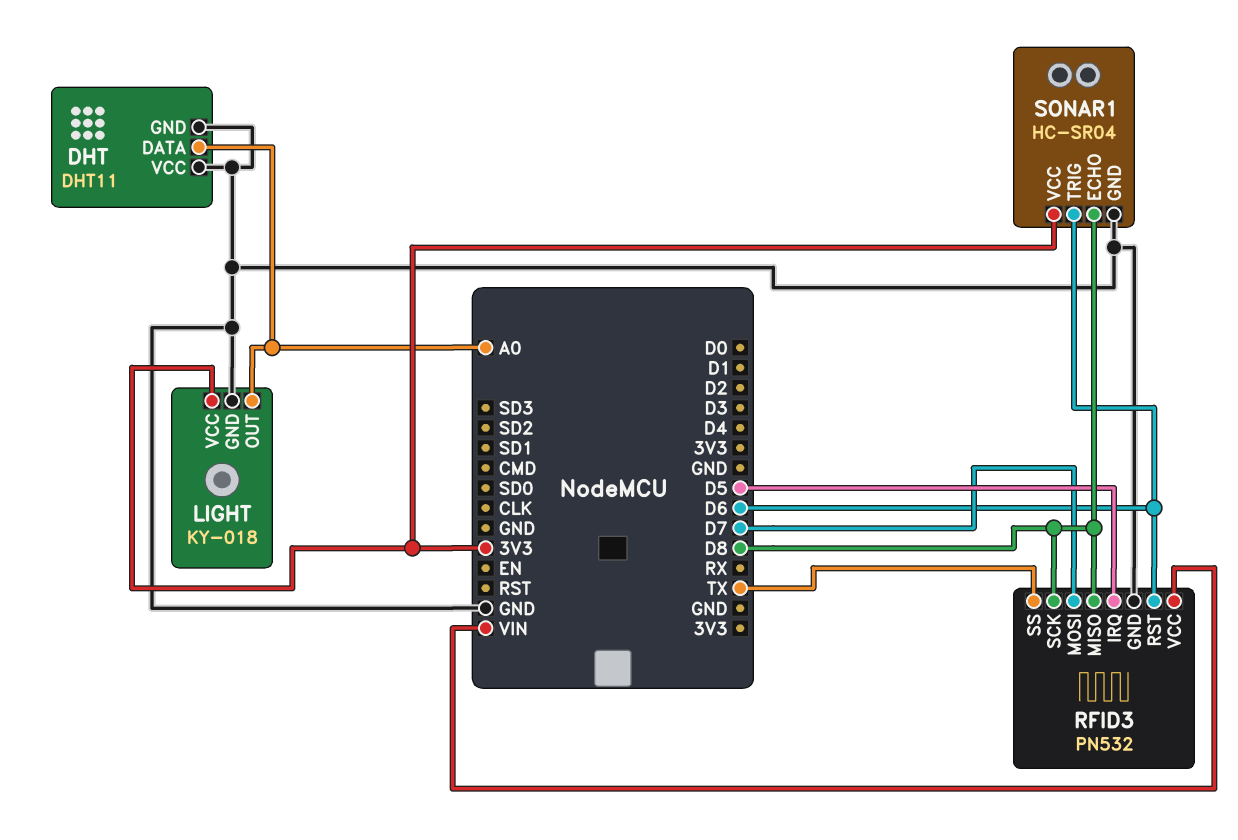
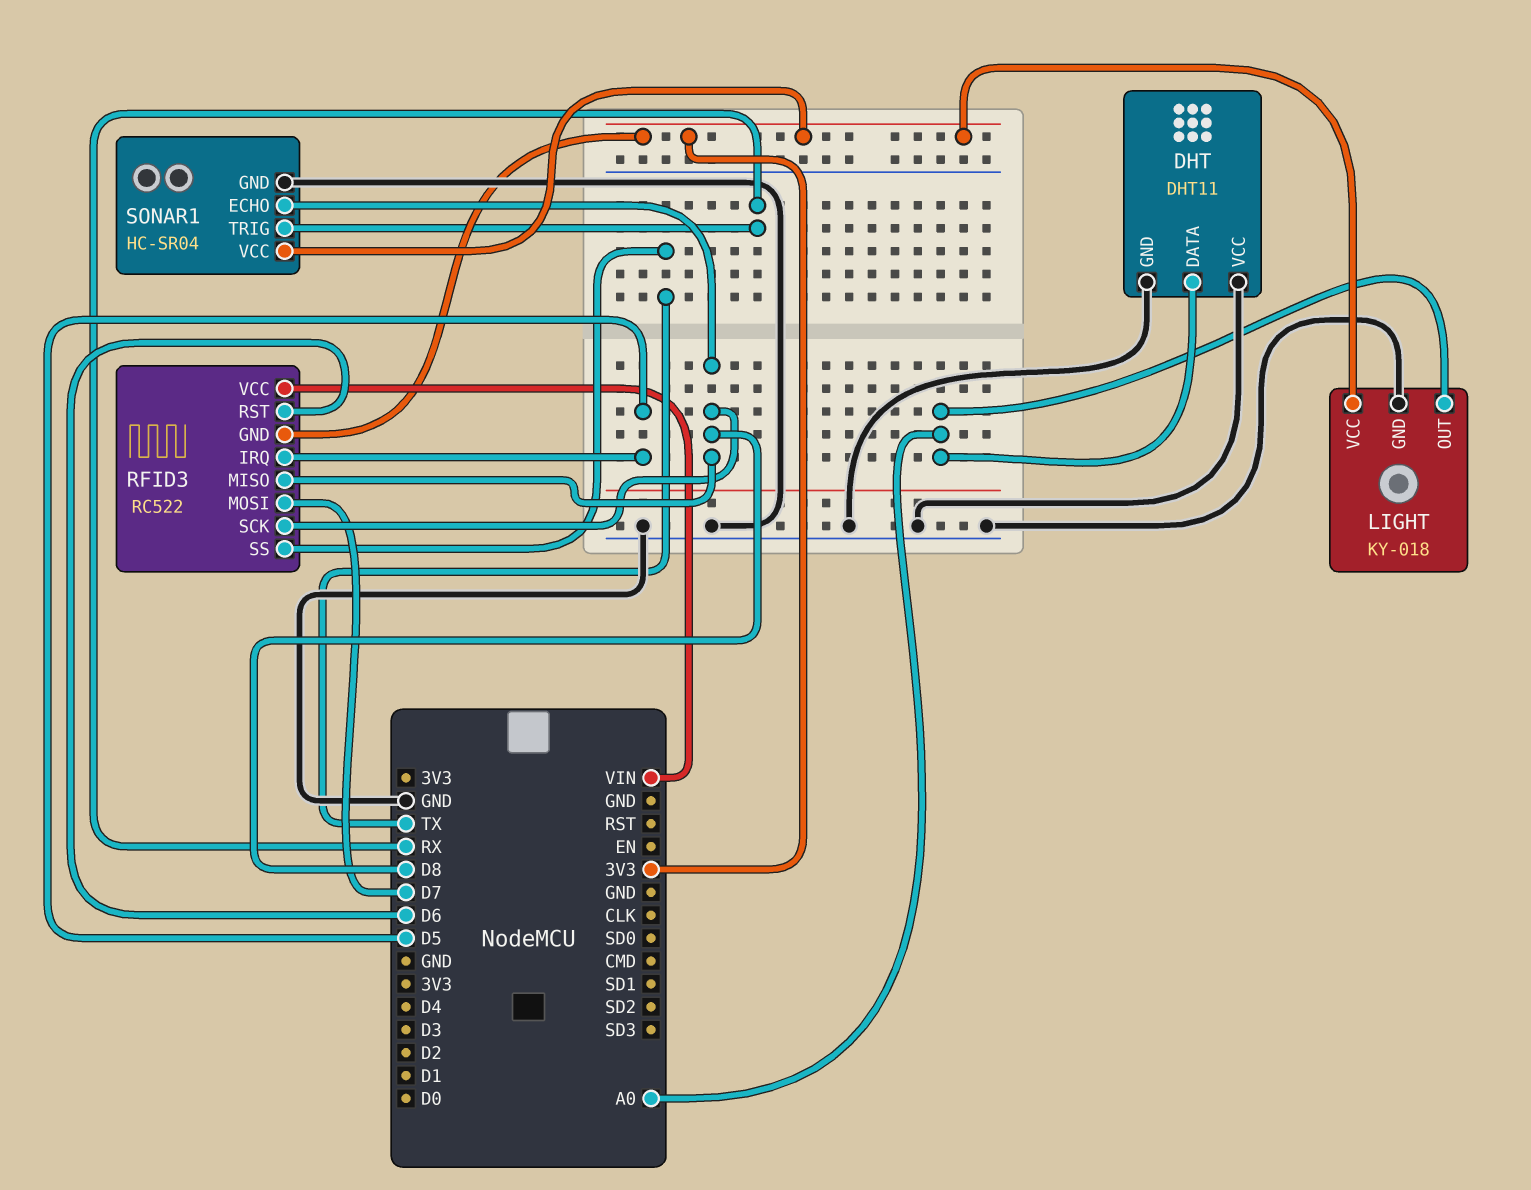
RFID3: PN532 -> RC522
RFID3 pin GND: GND -> 3V3
SONAR1 pin TRIG: D6 -> RX

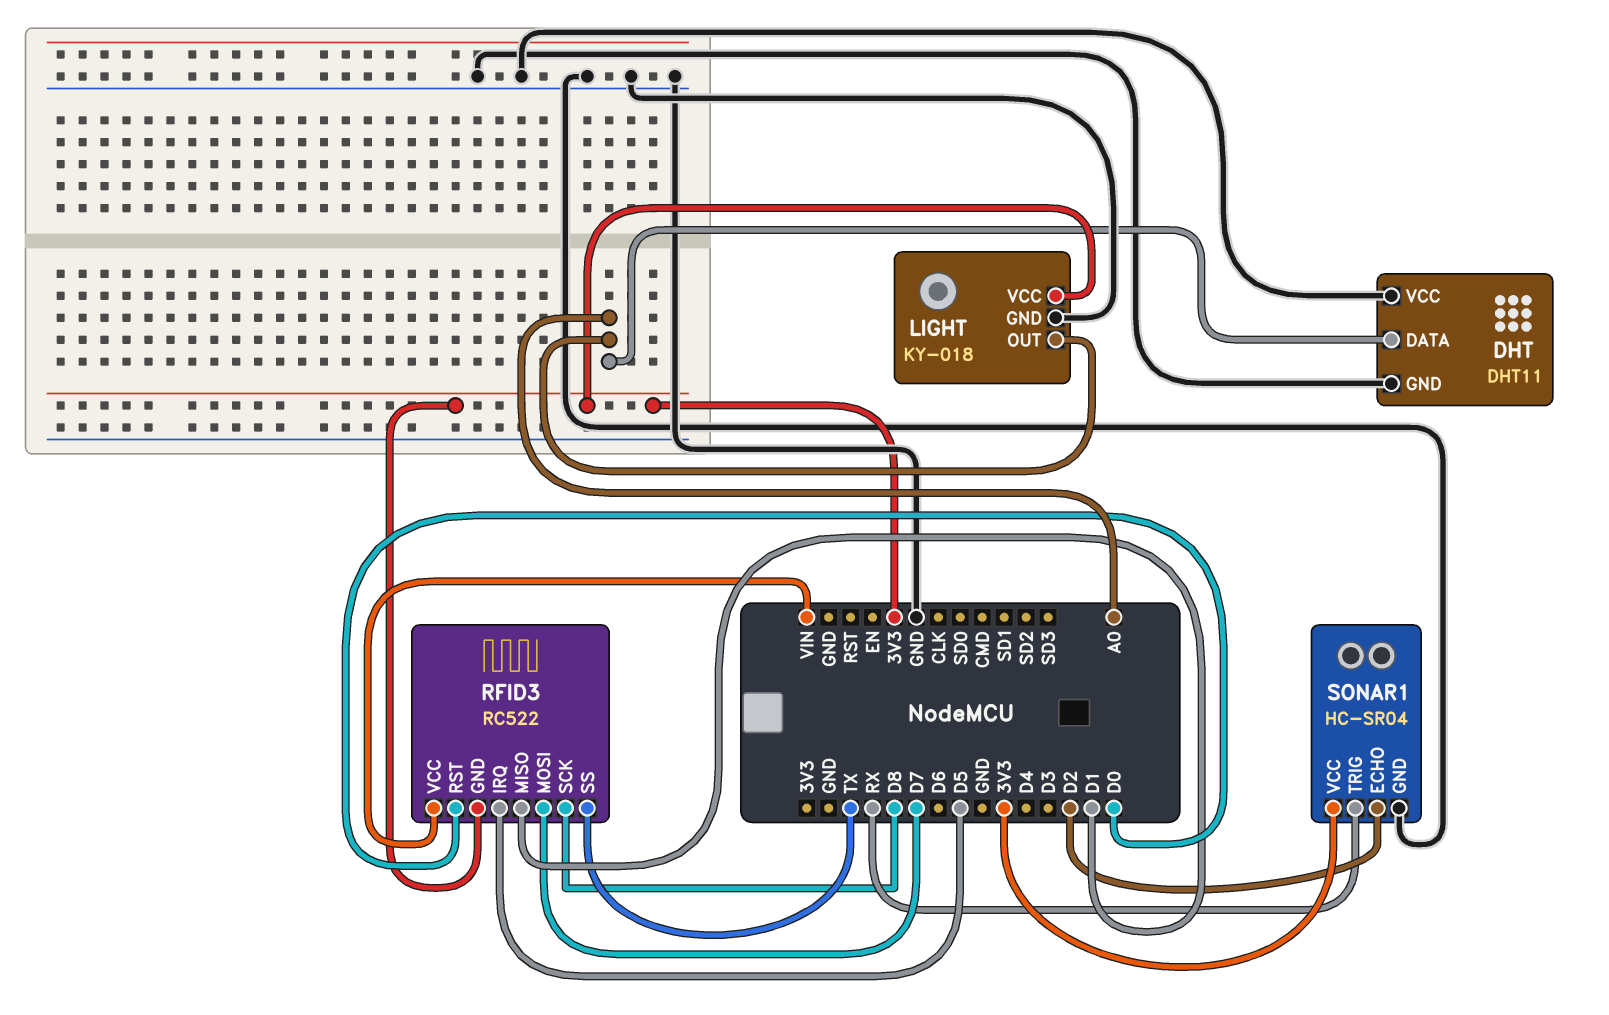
RFID3 pin MISO: D8 -> D1
RFID3 pin RST: D6 -> D0
SONAR1 pin ECHO: D8 -> D2

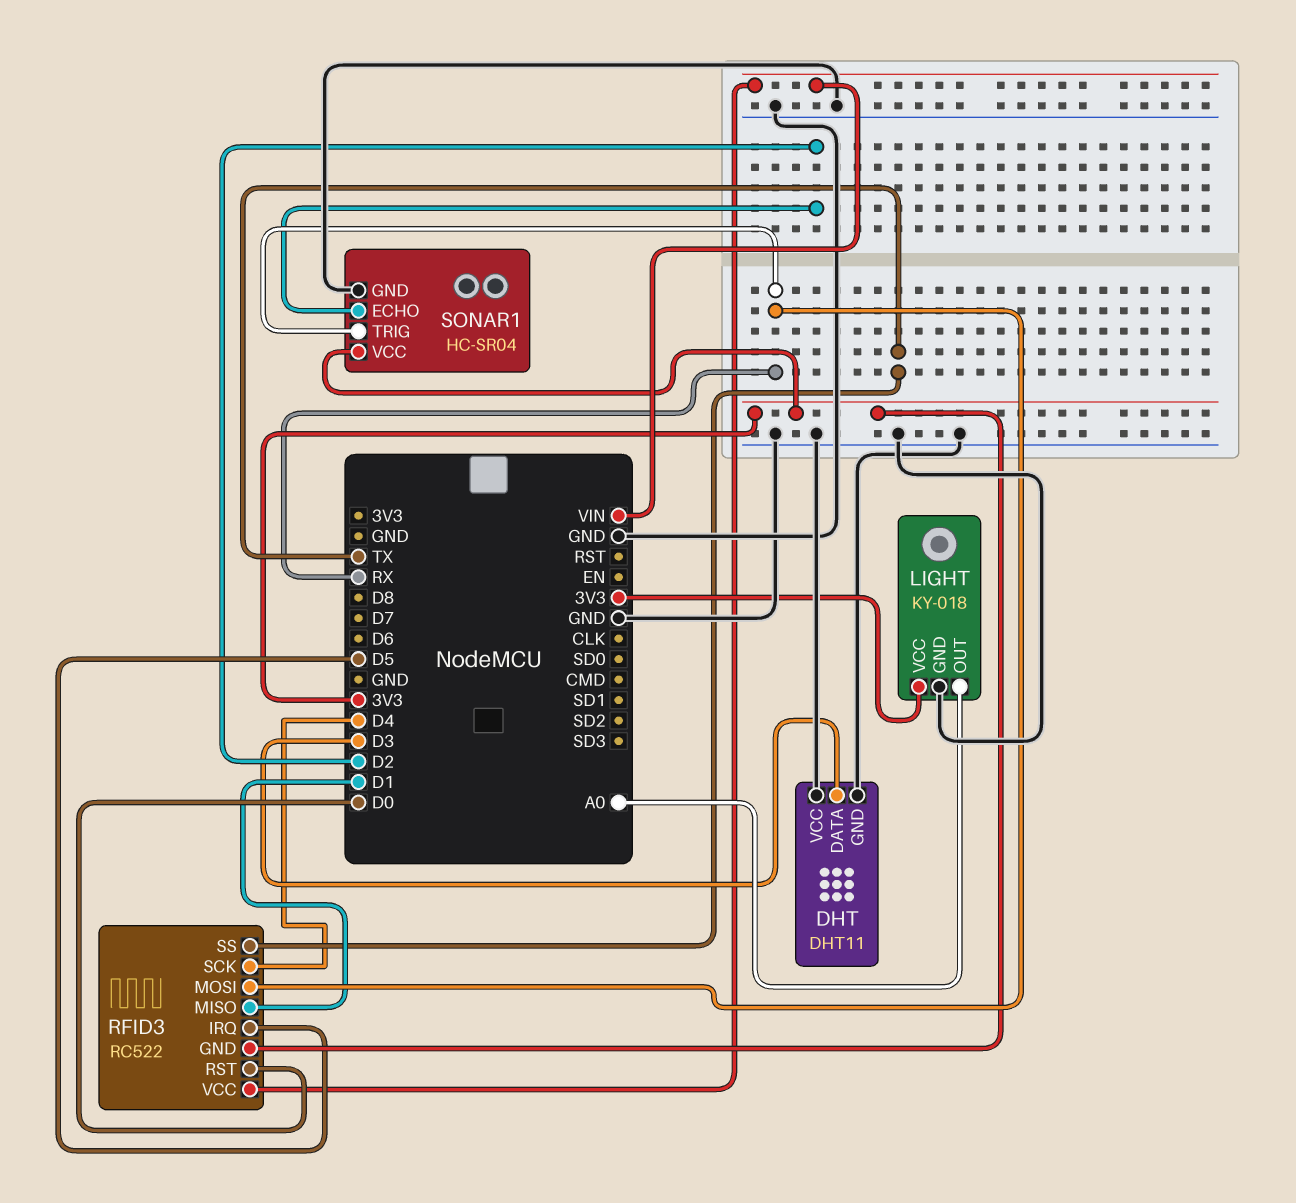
DHT pin DATA: A0 -> D3
RFID3 pin MOSI: D7 -> RX
RFID3 pin SCK: D8 -> D4

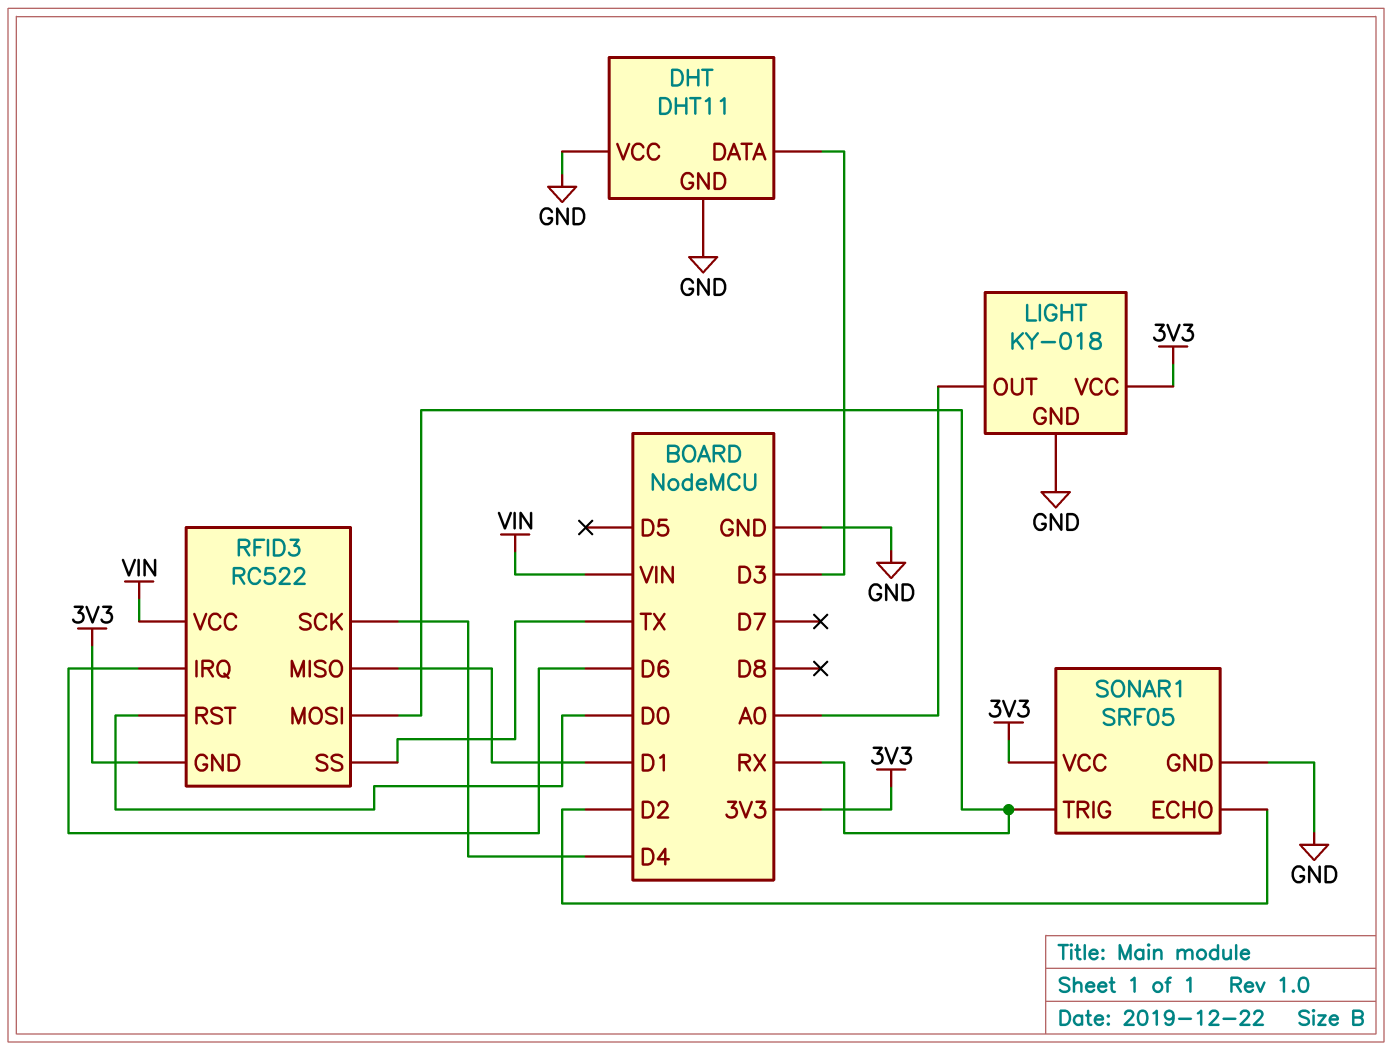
RFID3 pin IRQ: D5 -> D6
SONAR1: HC-SR04 -> SRF05

